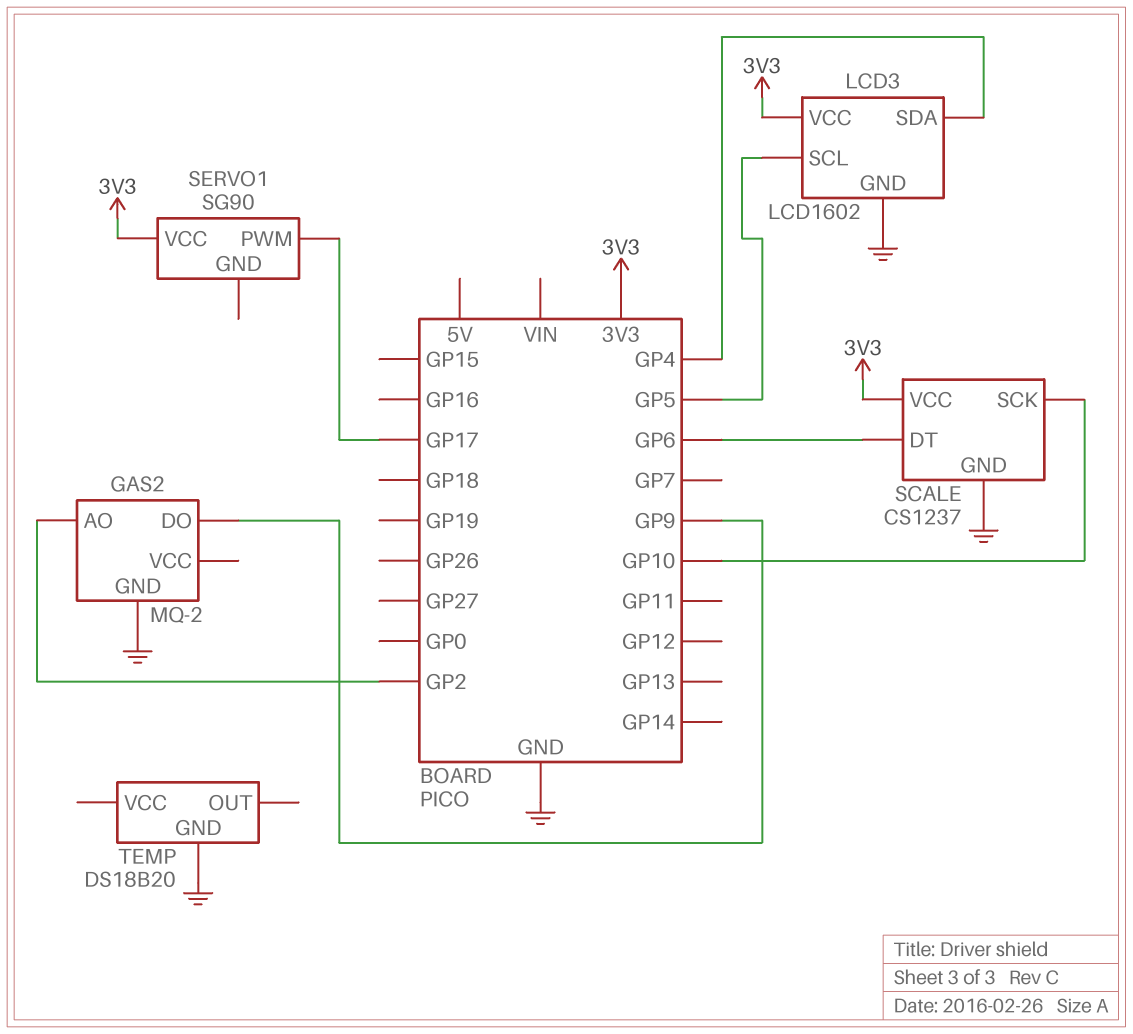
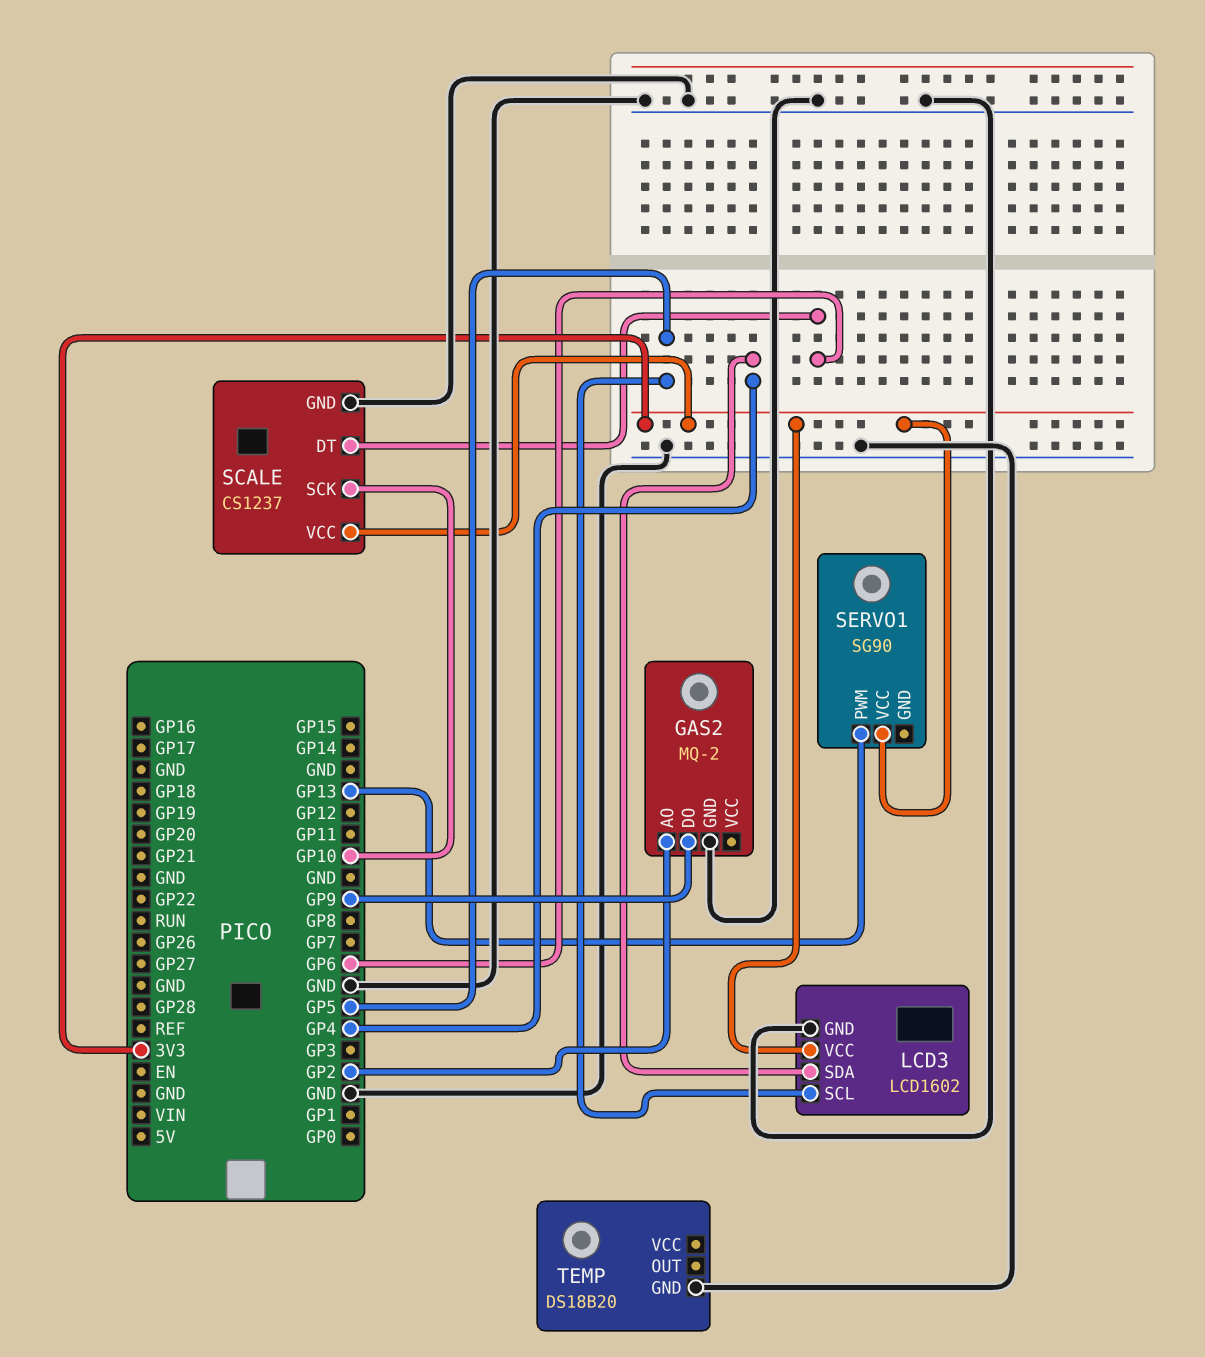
SERVO1 pin PWM: GP17 -> GP13

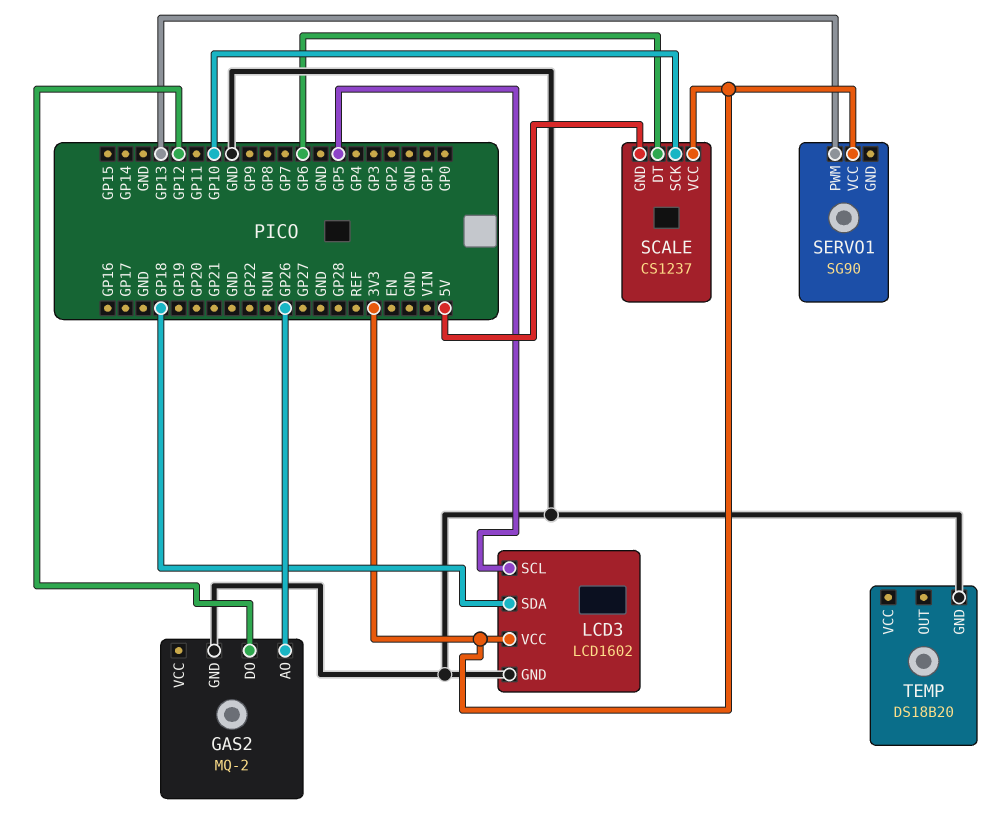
GAS2 pin AO: GP2 -> GP26
GAS2 pin DO: GP9 -> GP12
LCD3 pin SDA: GP4 -> GP18
SCALE pin GND: GND -> 5V

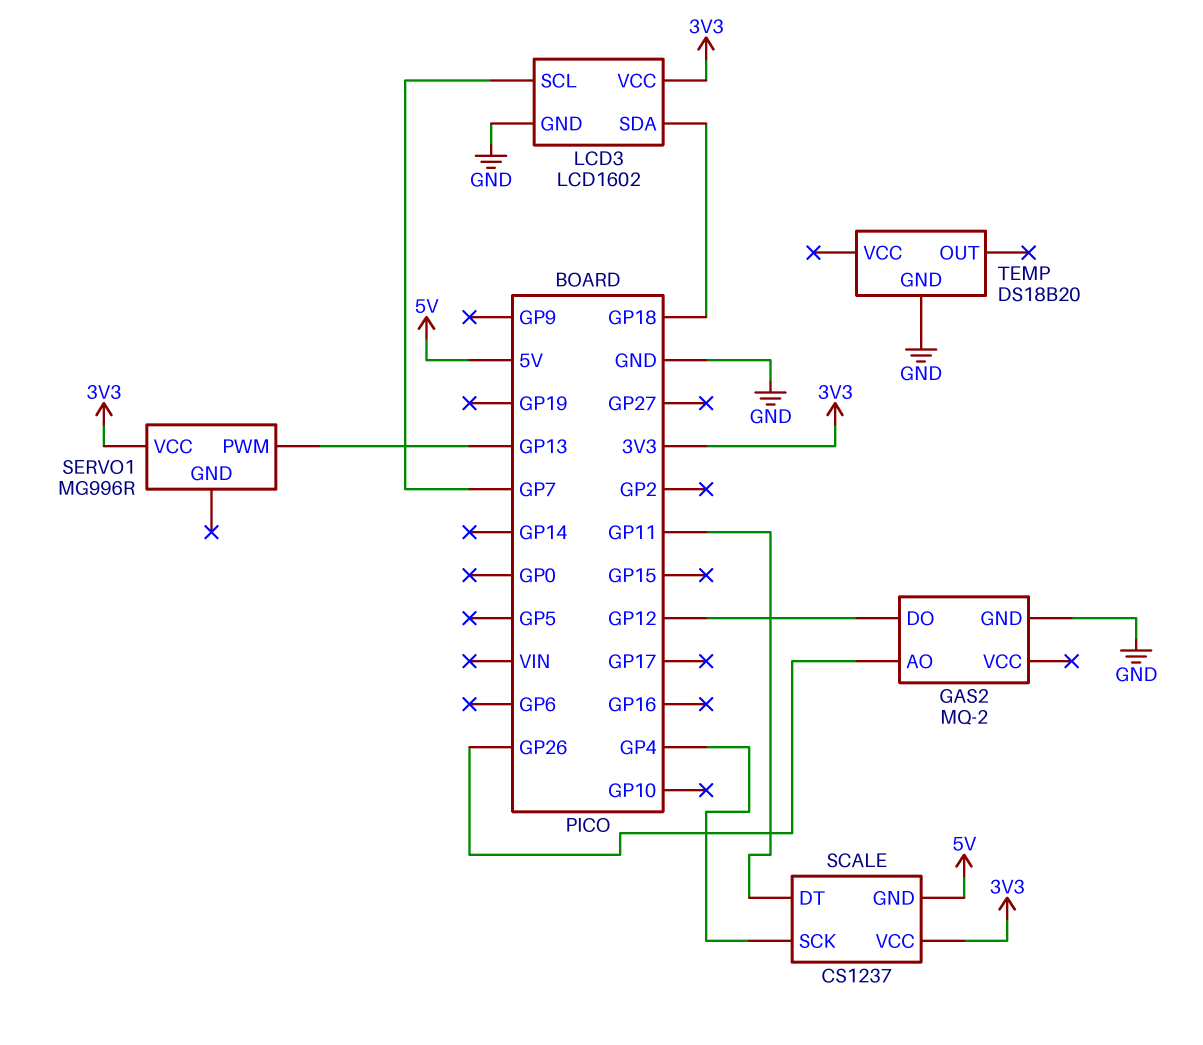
LCD3 pin SCL: GP5 -> GP7
SCALE pin DT: GP6 -> GP11
SCALE pin SCK: GP10 -> GP4
SERVO1: SG90 -> MG996R

